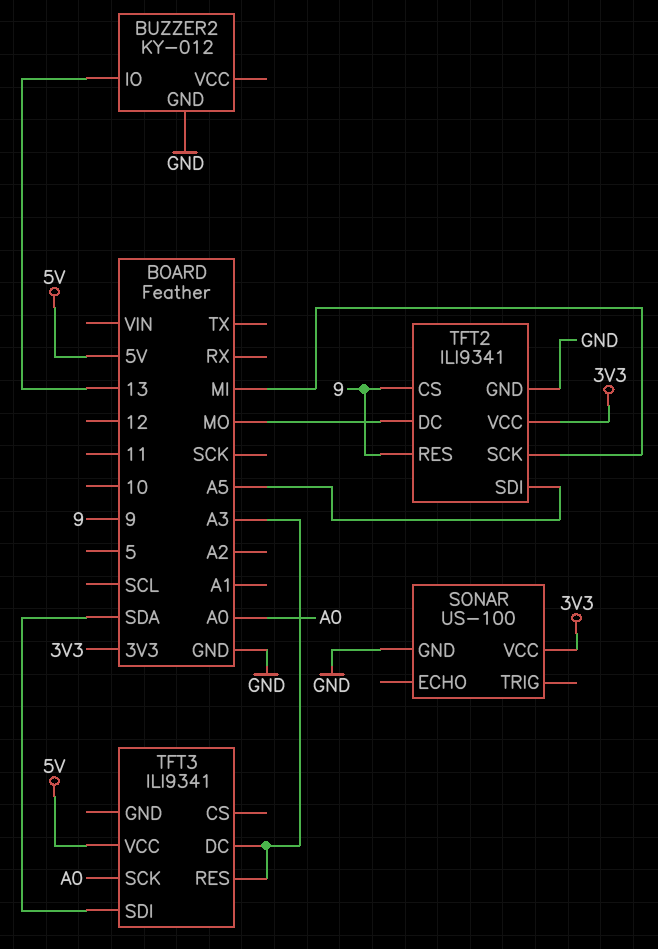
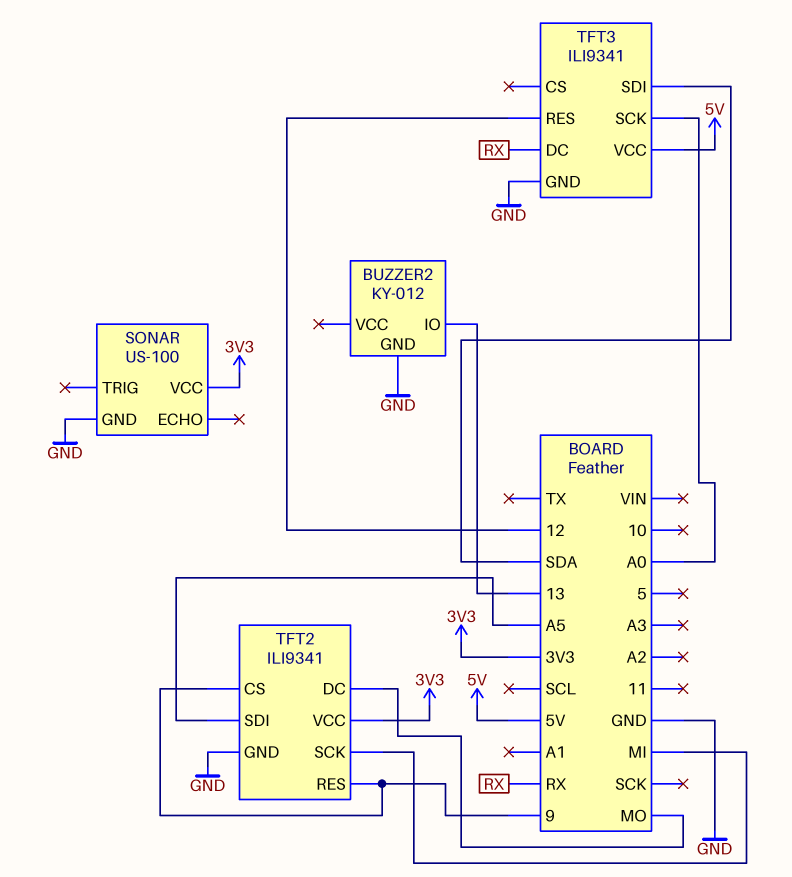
TFT3 pin DC: A3 -> RX
TFT3 pin GND: none -> GND
TFT3 pin RES: A3 -> 12

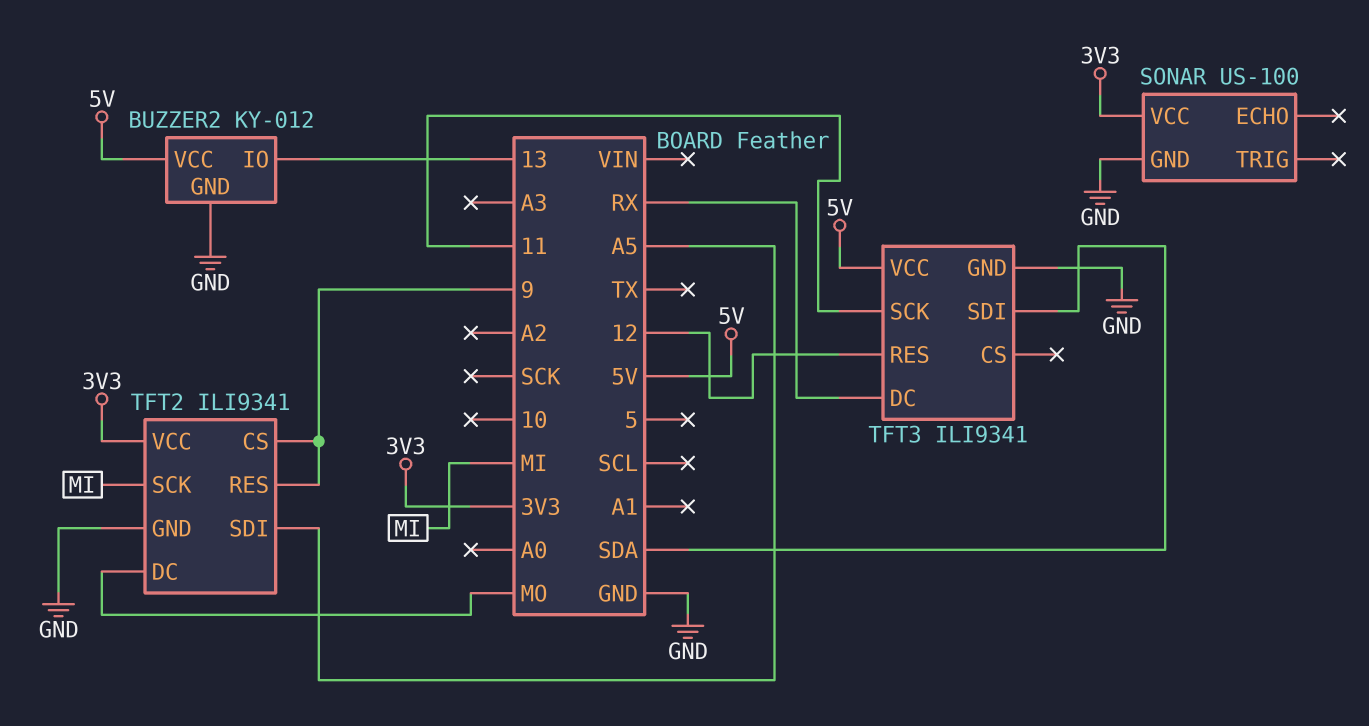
BUZZER2 pin VCC: none -> 5V
TFT3 pin SCK: A0 -> 11

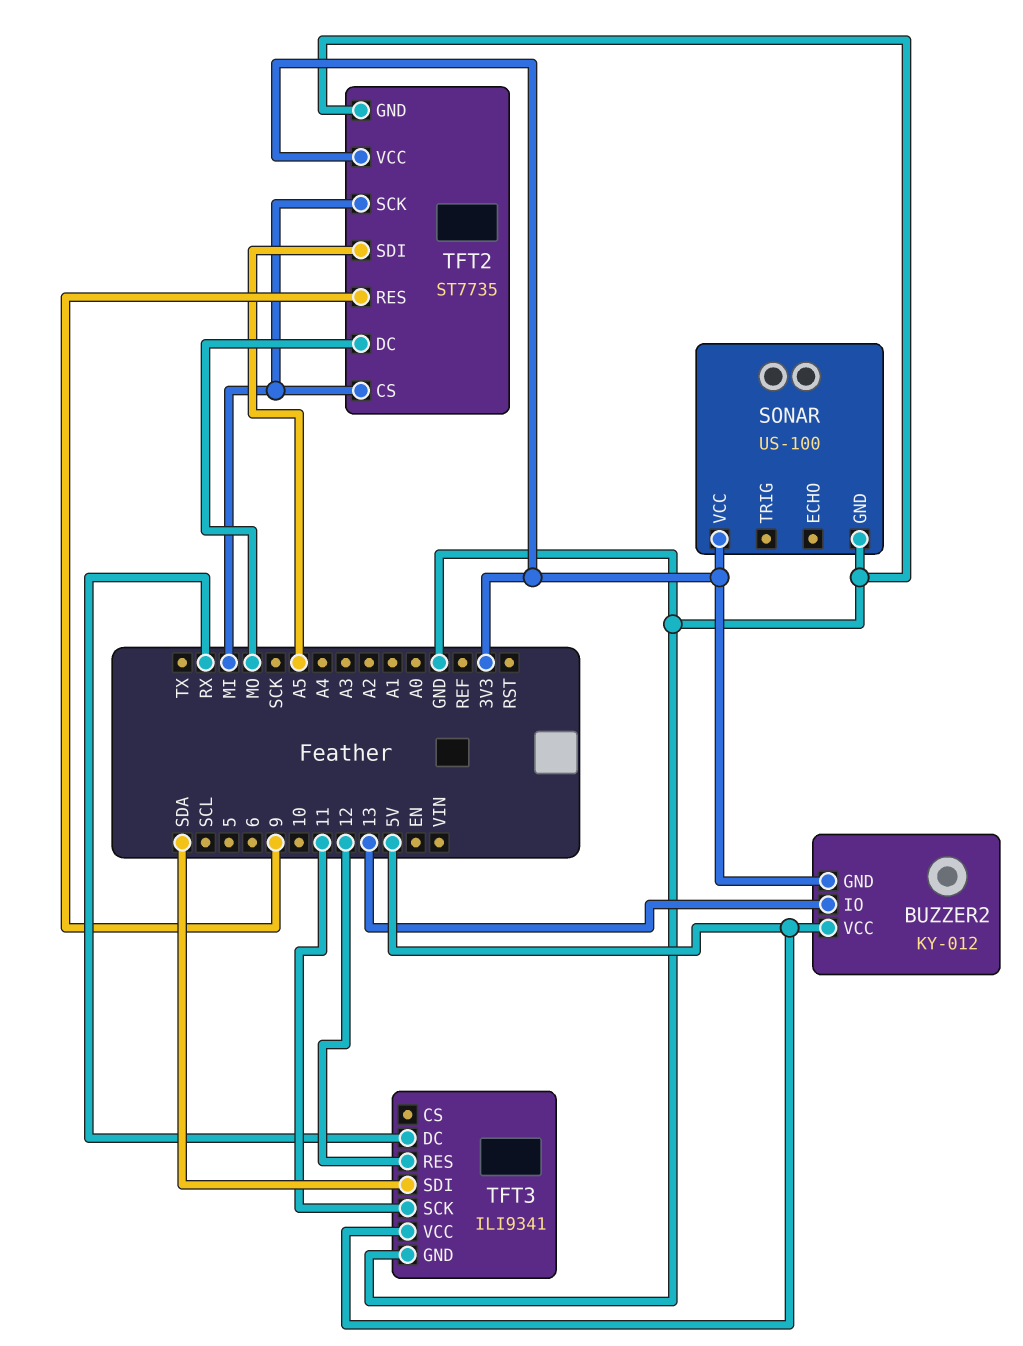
BUZZER2 pin GND: GND -> 3V3
TFT2: ILI9341 -> ST7735
TFT2 pin CS: 9 -> MI

